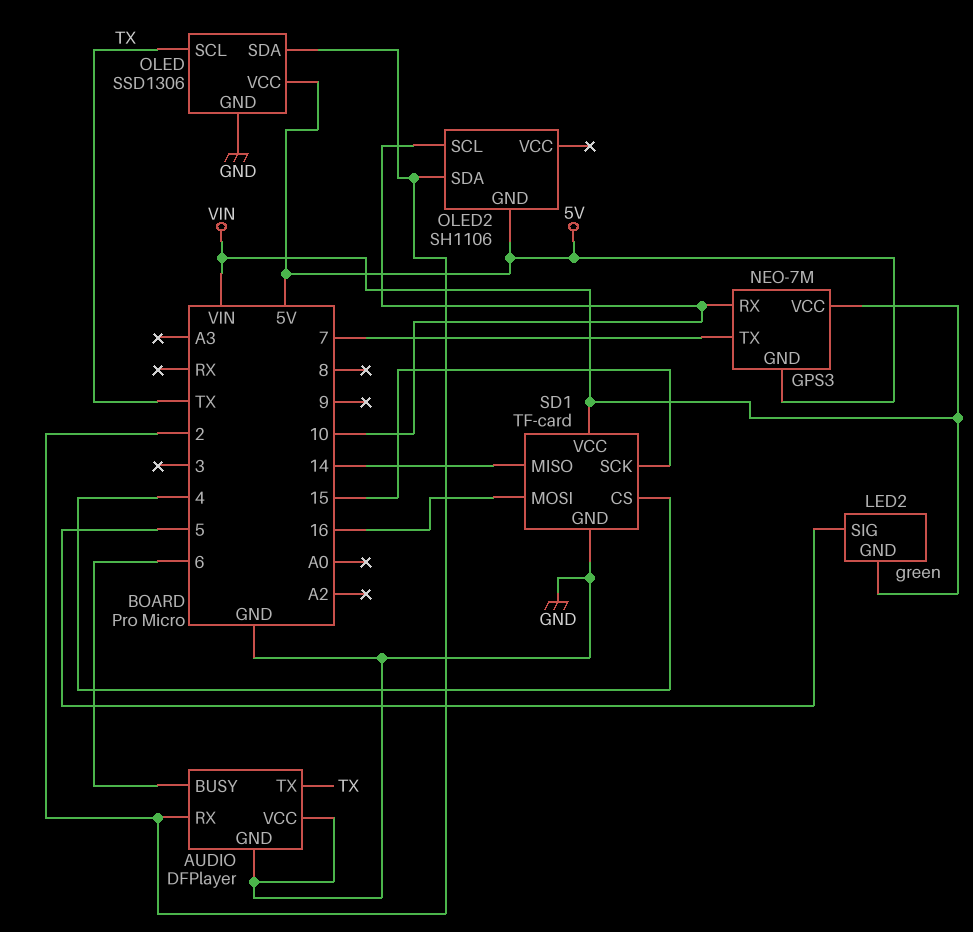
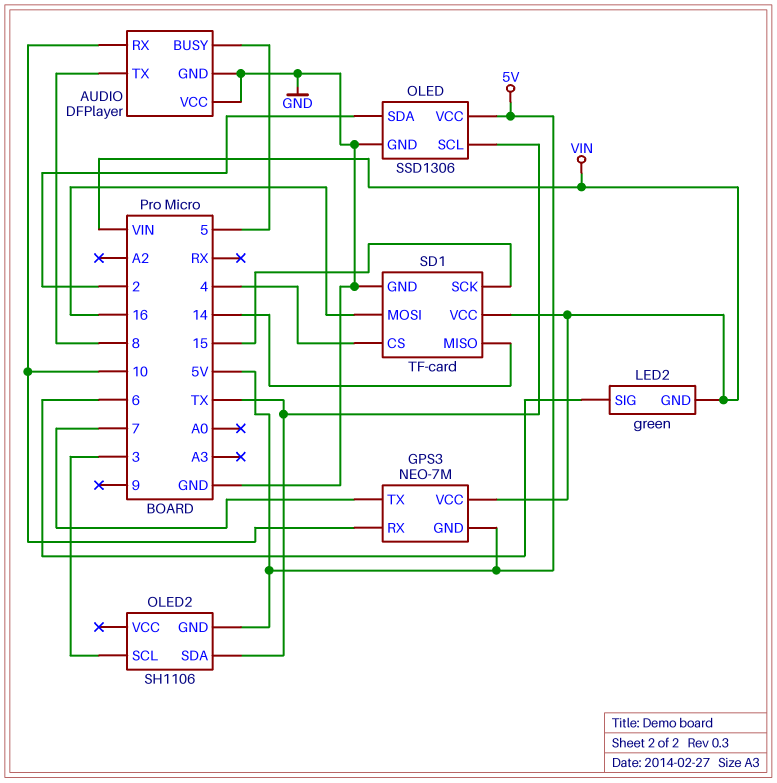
AUDIO pin BUSY: 6 -> 5
AUDIO pin RX: 2 -> 10
AUDIO pin TX: TX -> 8
LED2 pin SIG: 5 -> 6
OLED2 pin SCL: 10 -> 3
OLED2 pin SDA: 2 -> TX

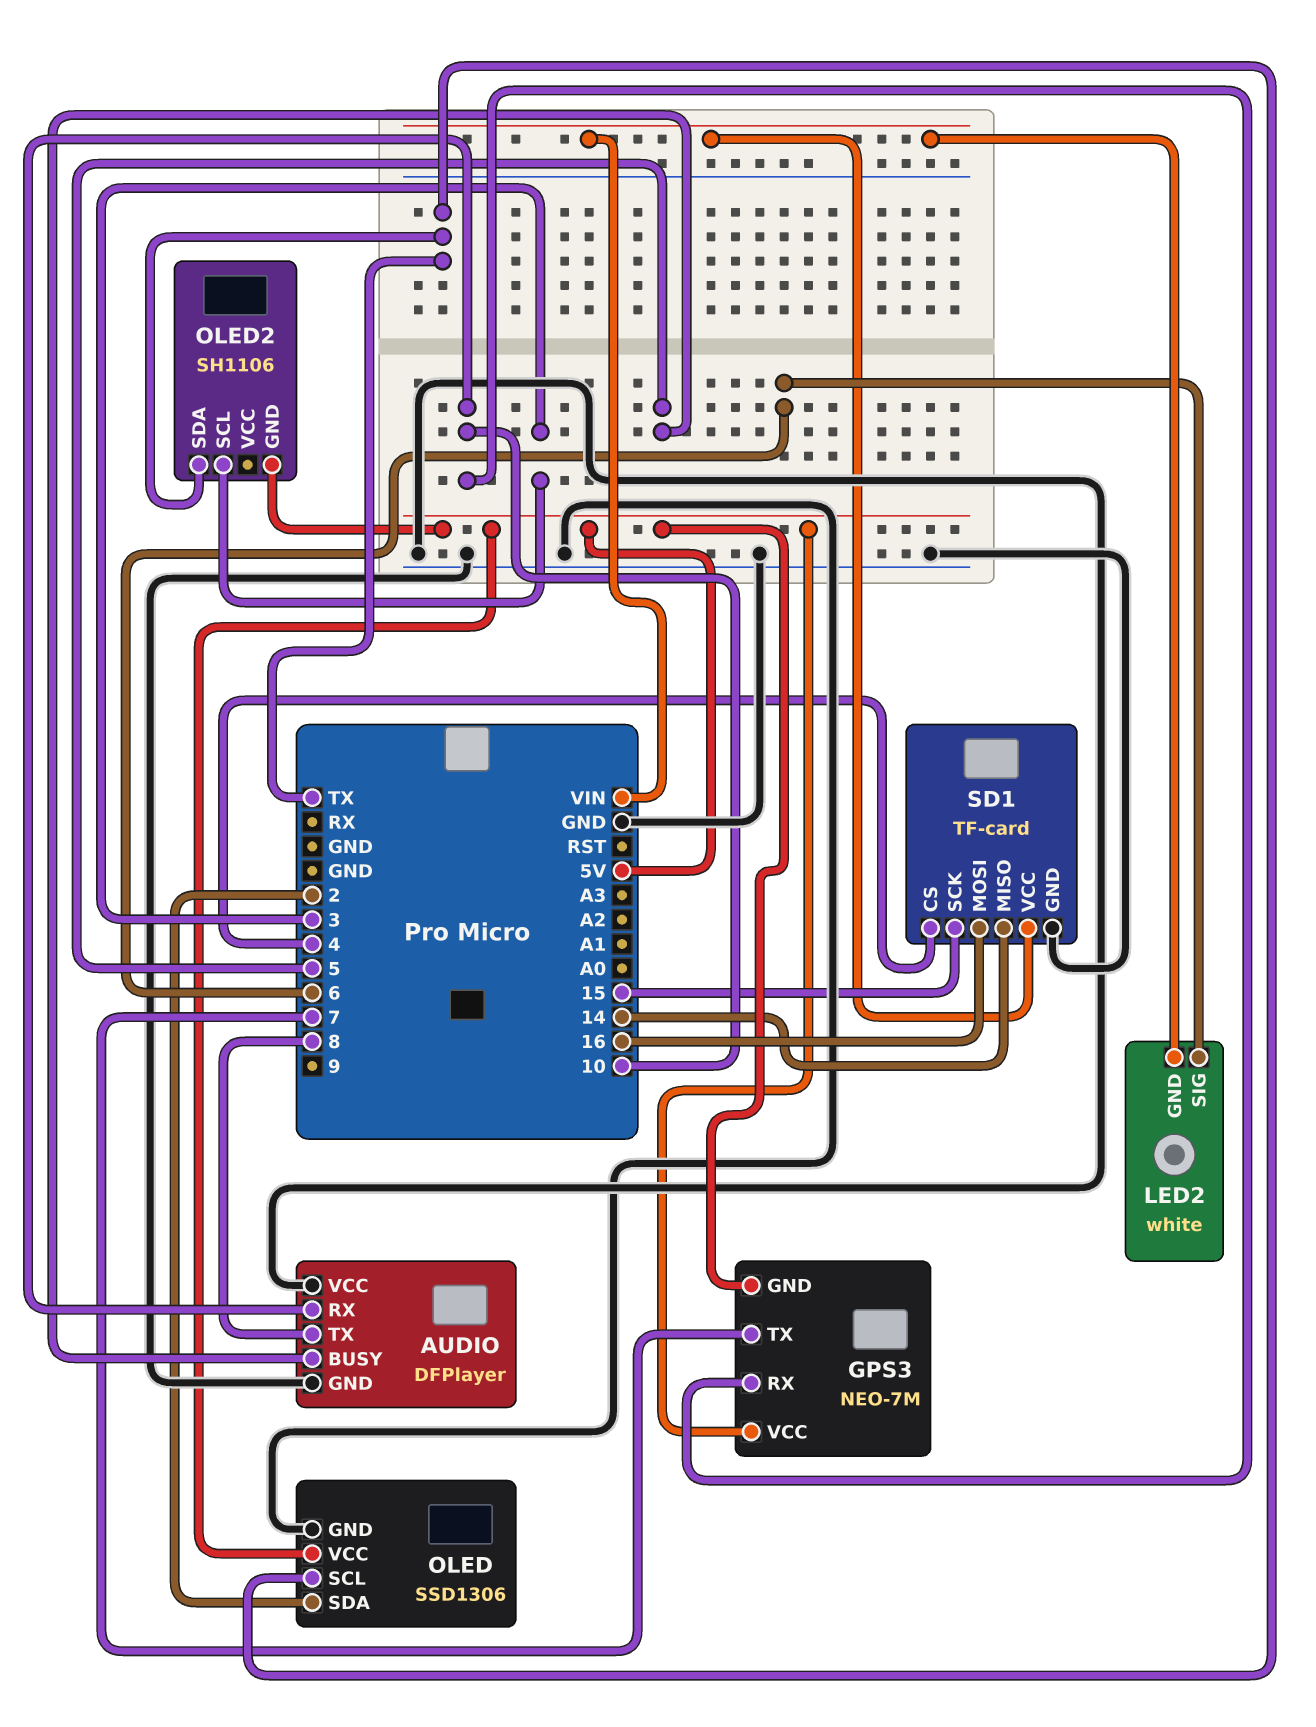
GPS3 pin VCC: VIN -> 5V
LED2: green -> white

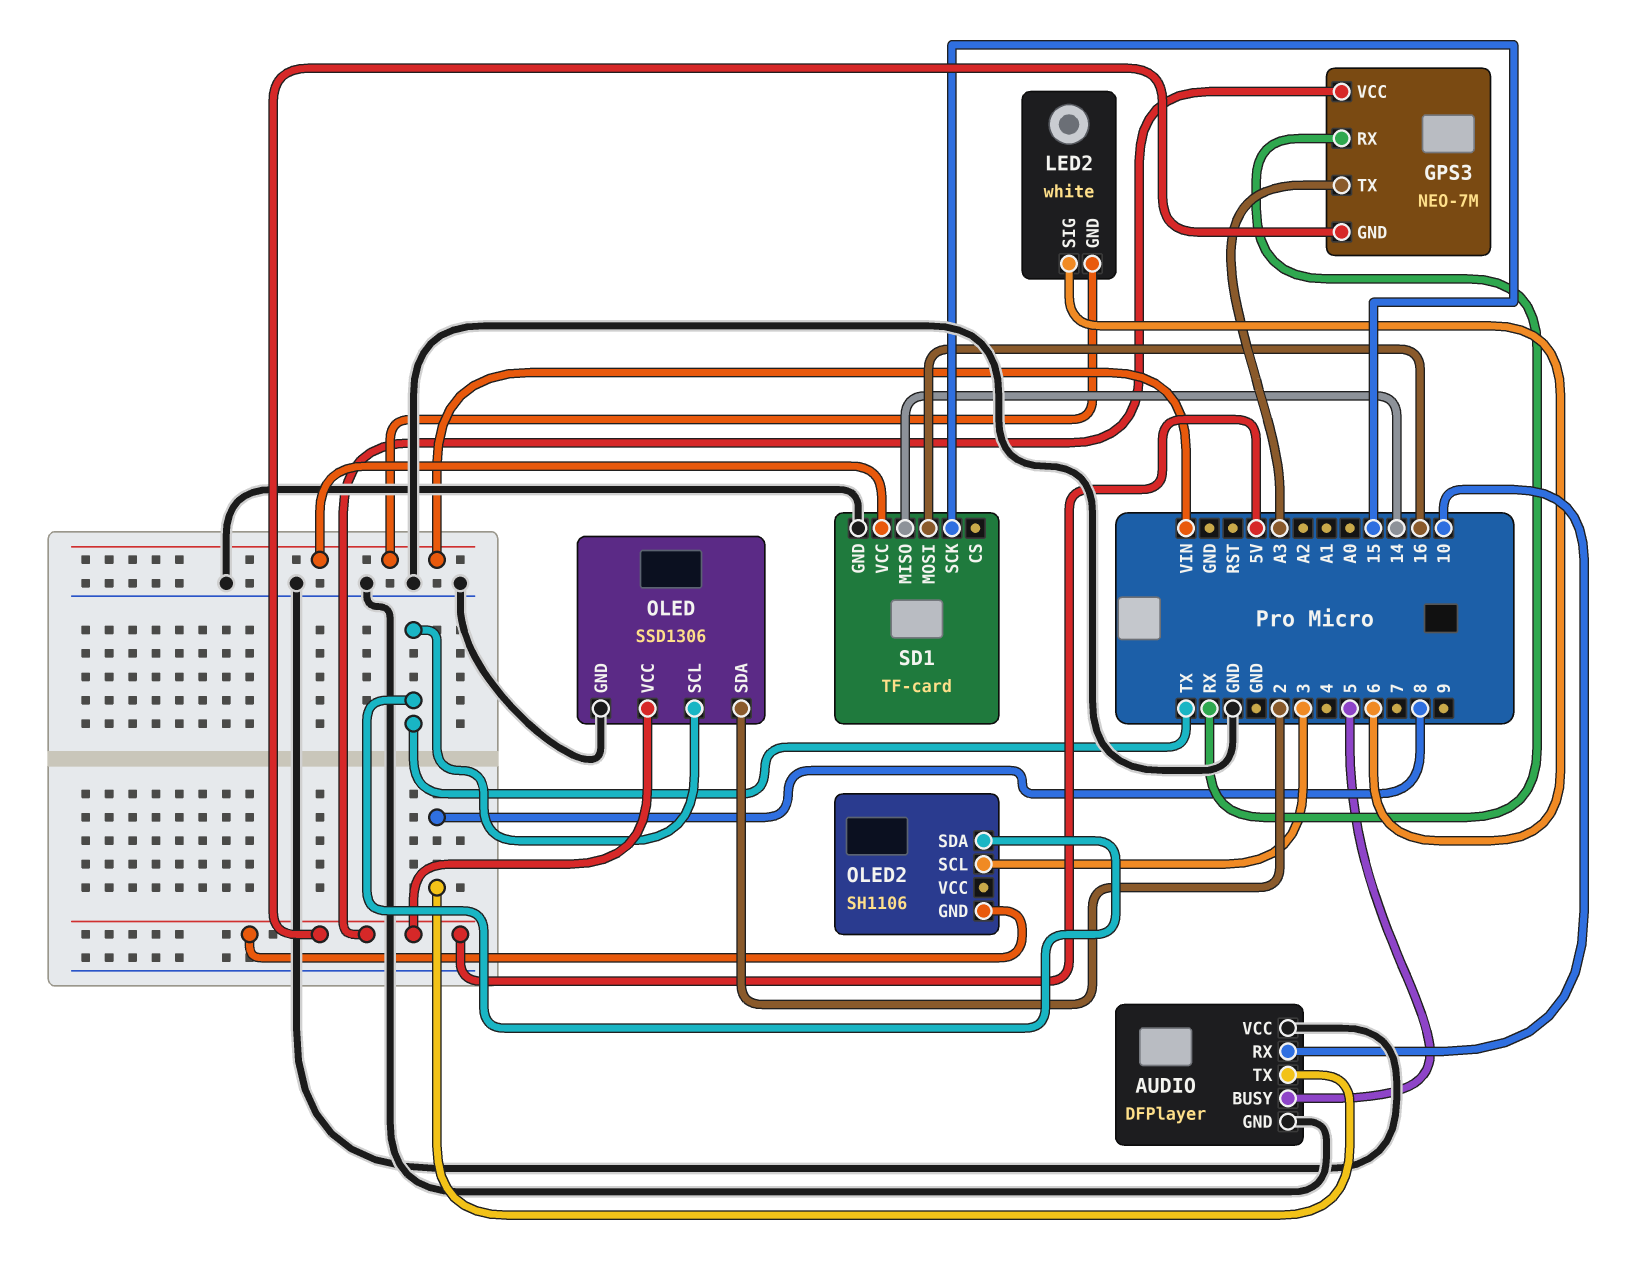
GPS3 pin RX: 10 -> RX
GPS3 pin TX: 7 -> A3
SD1 pin CS: 4 -> none

